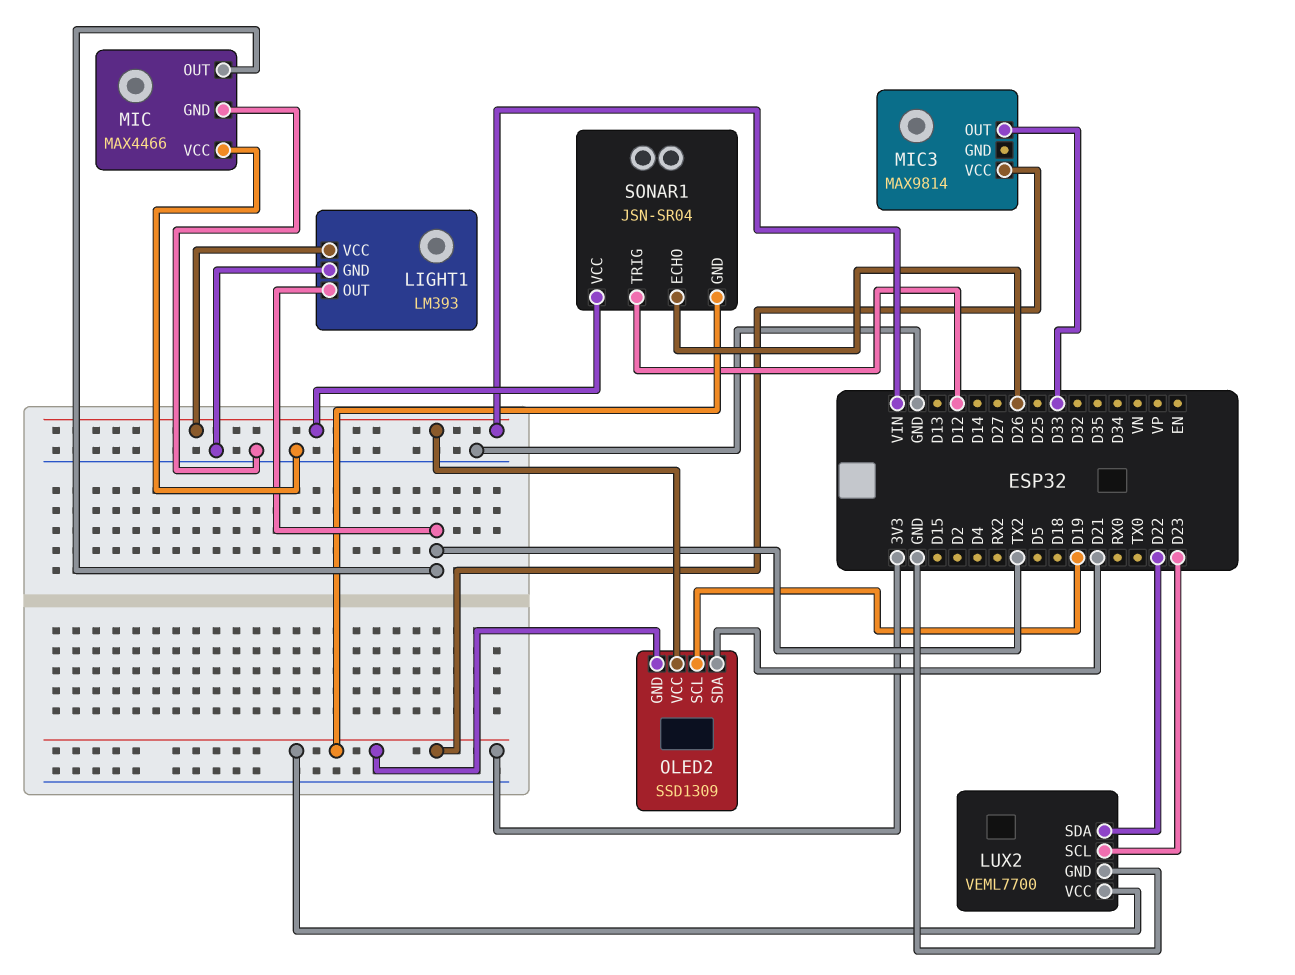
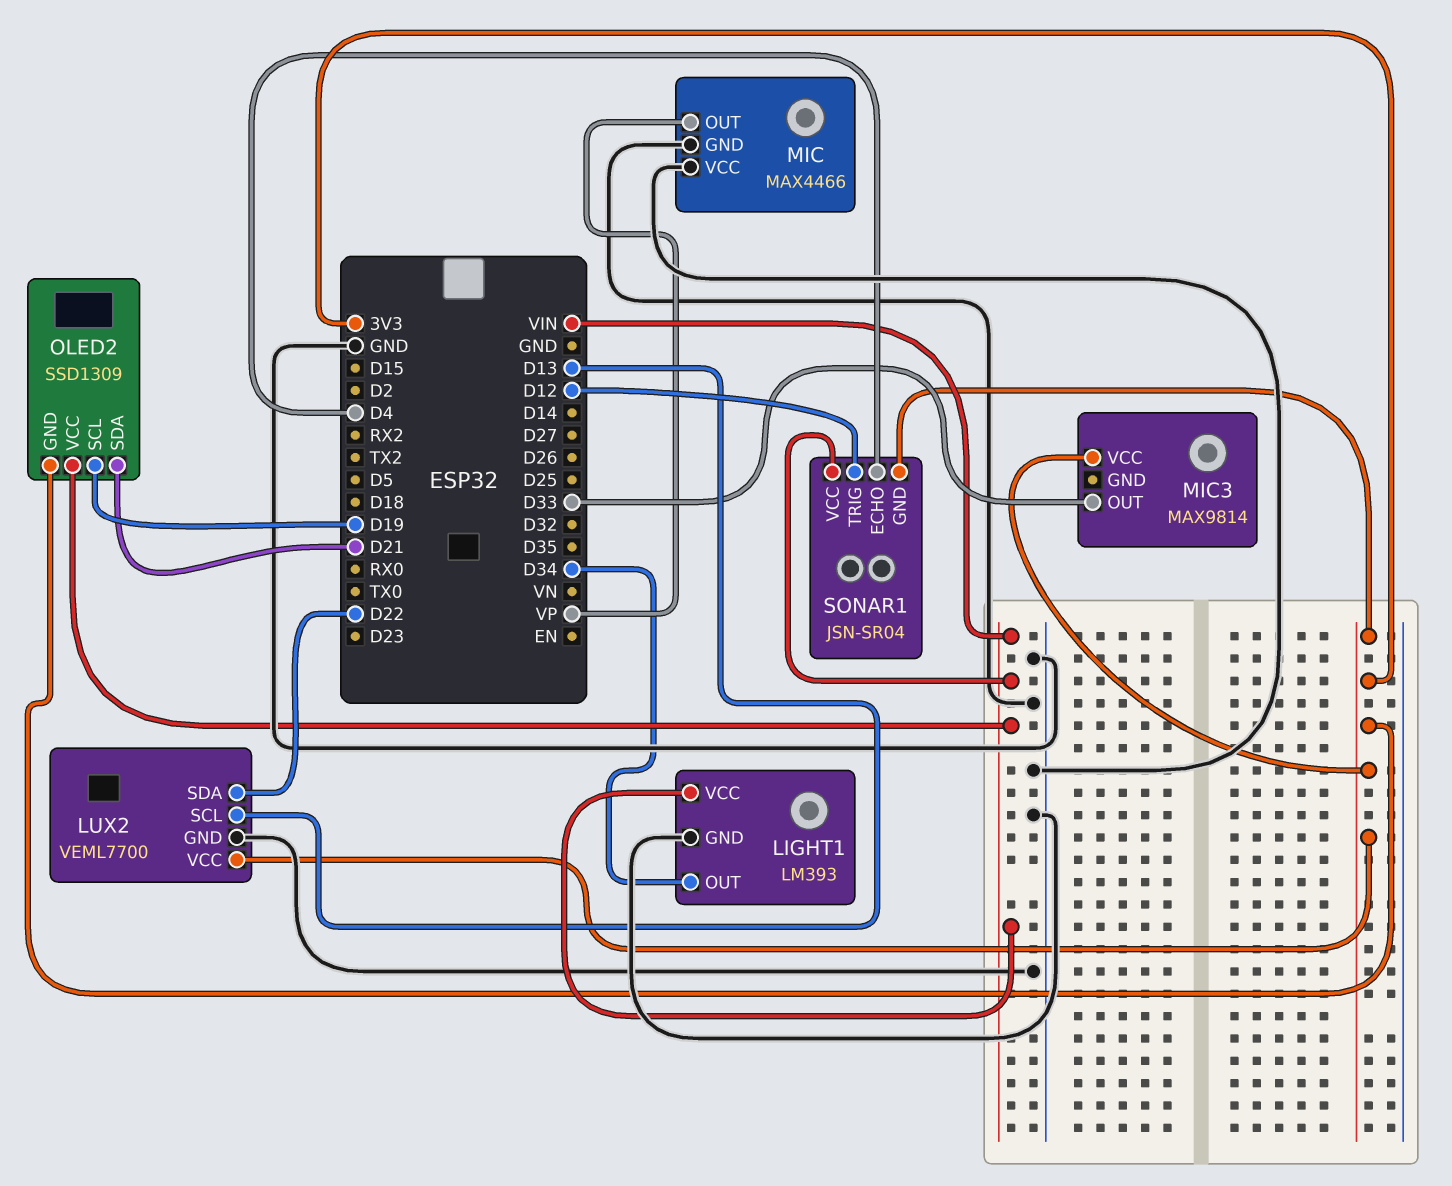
LIGHT1 pin OUT: TX2 -> D34
LUX2 pin SCL: D23 -> D13
MIC pin OUT: TX2 -> VP
SONAR1 pin ECHO: D26 -> D4

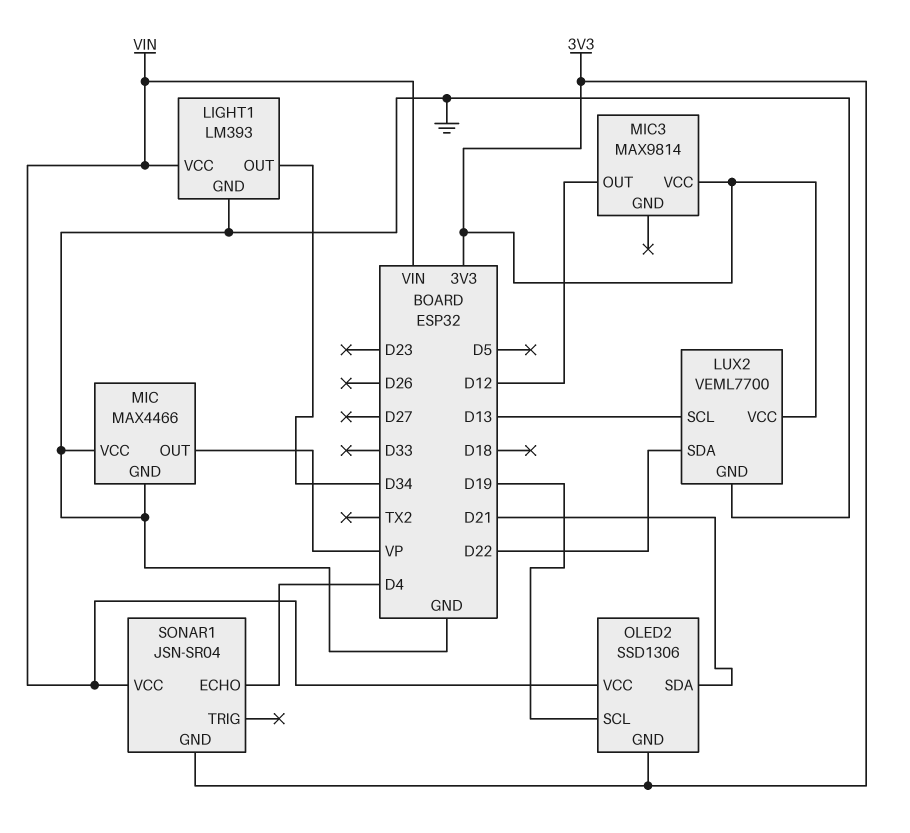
MIC3 pin OUT: D33 -> D12
OLED2: SSD1309 -> SSD1306
SONAR1 pin TRIG: D12 -> none

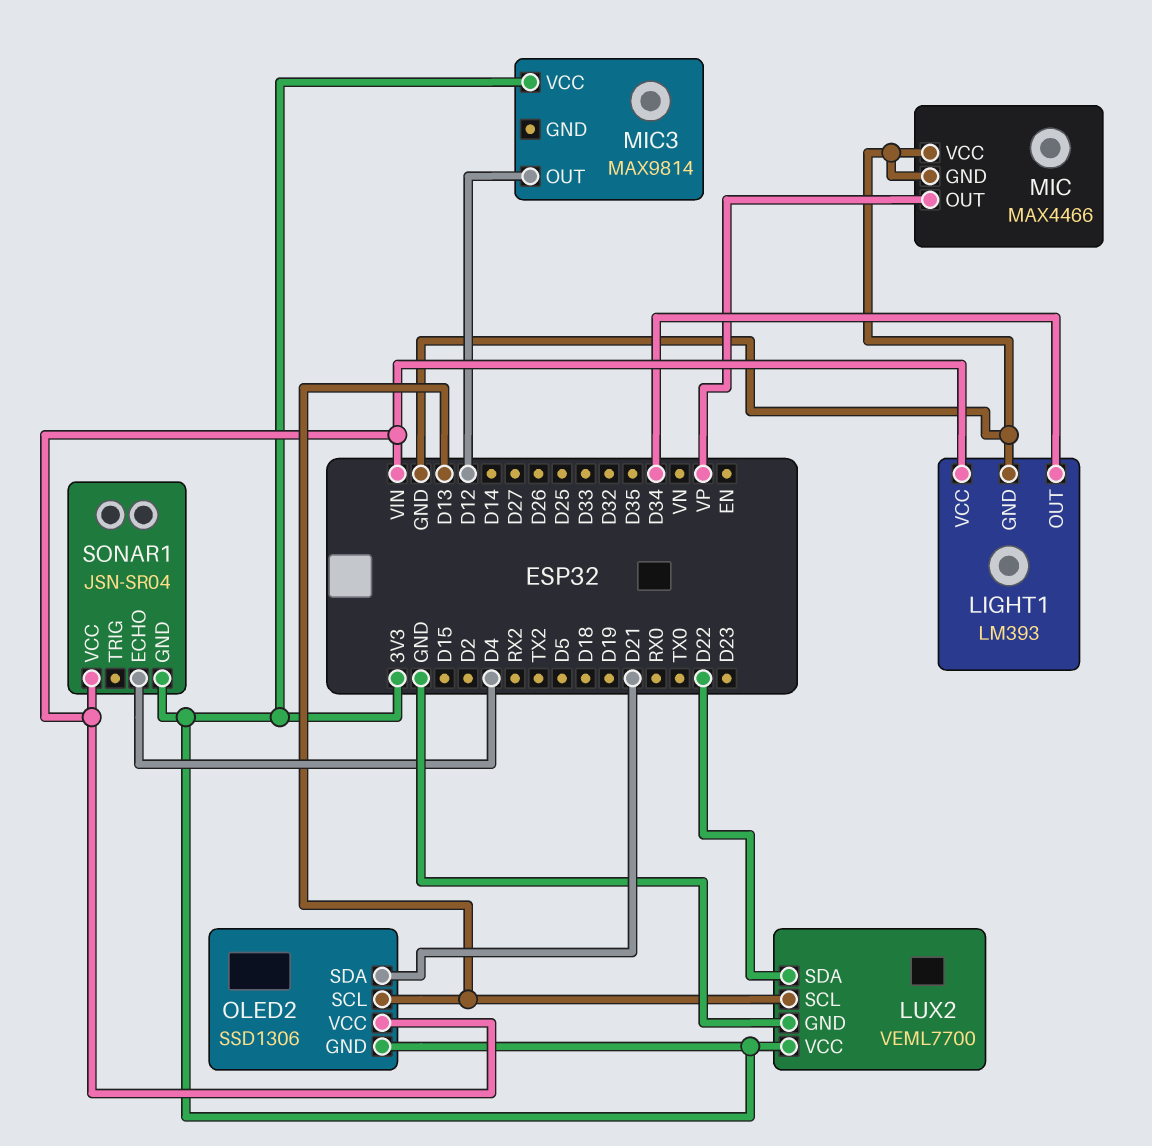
OLED2 pin SCL: D19 -> D13

